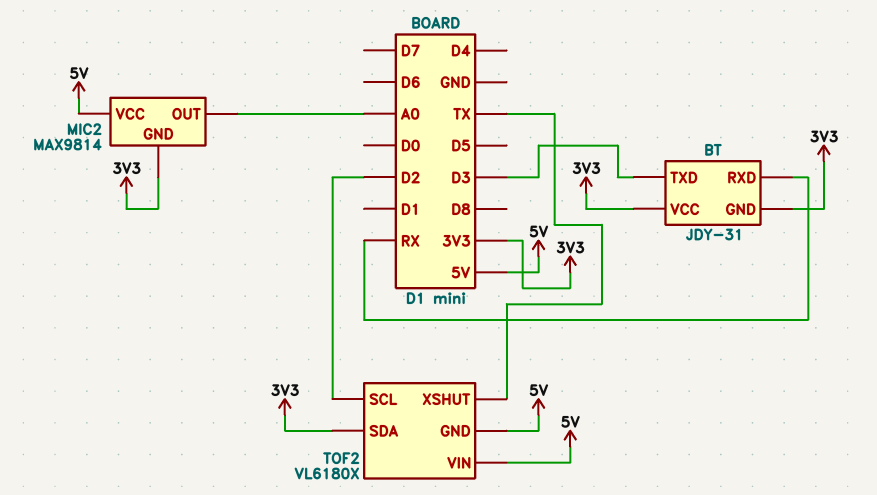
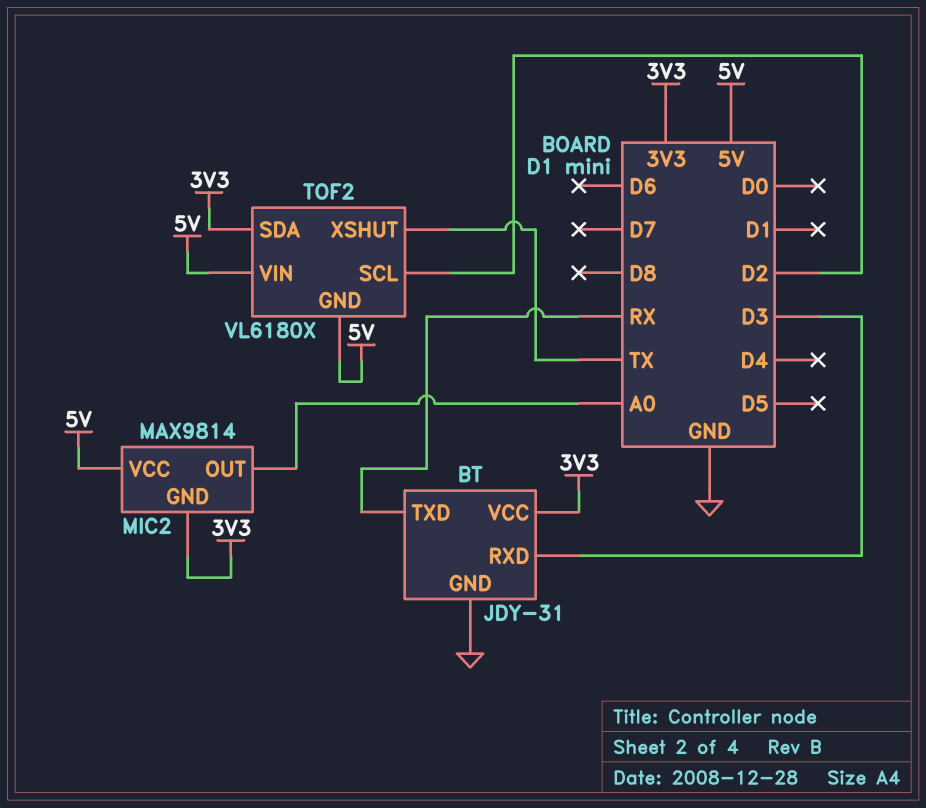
BT pin GND: 3V3 -> GND
BT pin RXD: RX -> D3
BT pin TXD: D3 -> RX

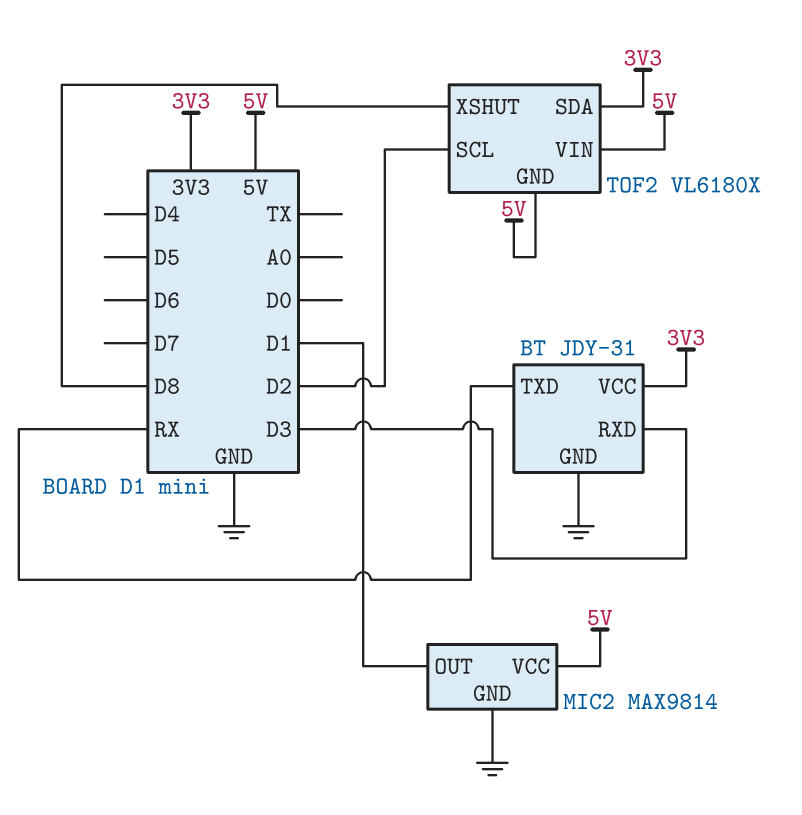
MIC2 pin GND: 3V3 -> GND
MIC2 pin OUT: A0 -> D1
TOF2 pin XSHUT: TX -> D8

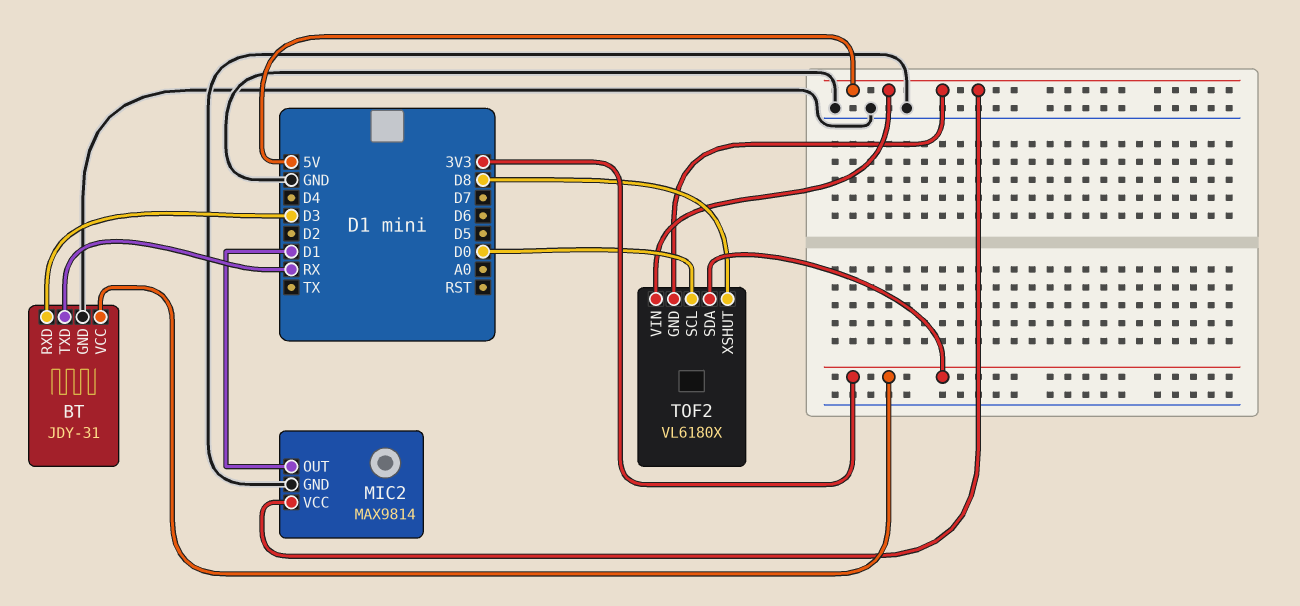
TOF2 pin SCL: D2 -> D0

